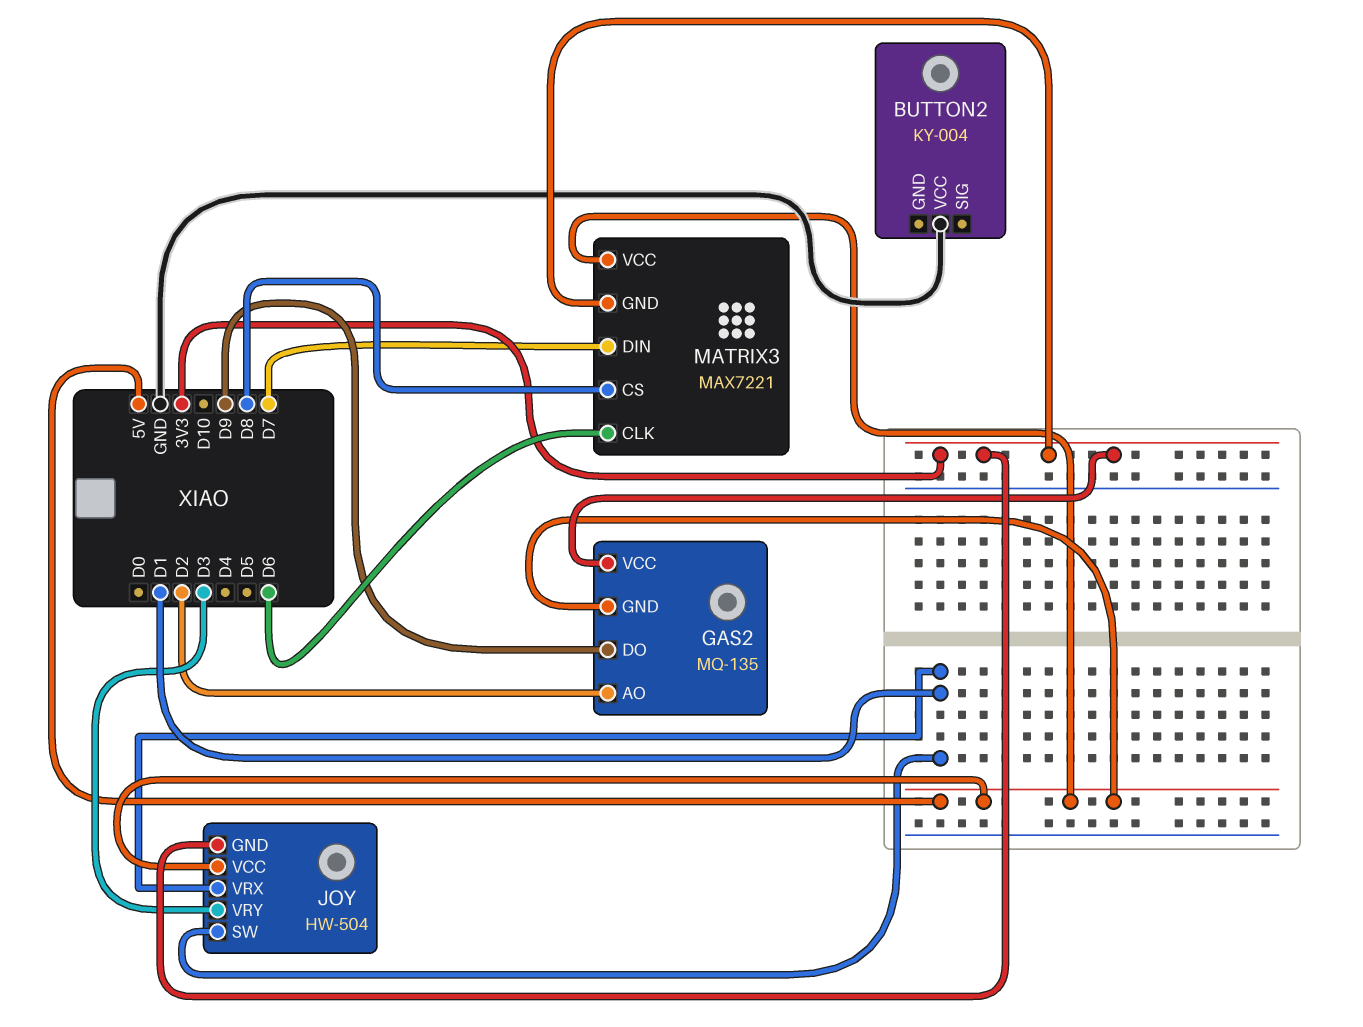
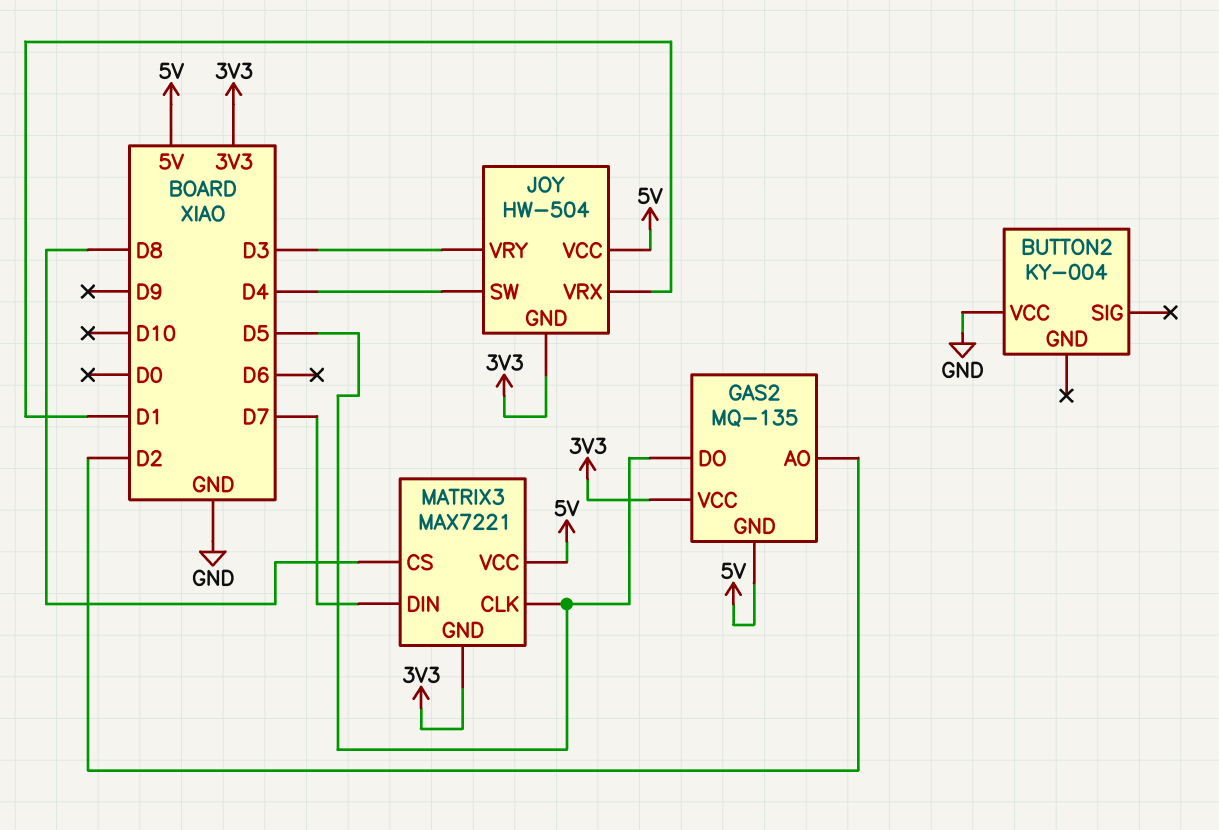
GAS2 pin DO: D9 -> D5
JOY pin SW: D1 -> D4
MATRIX3 pin CLK: D6 -> D5

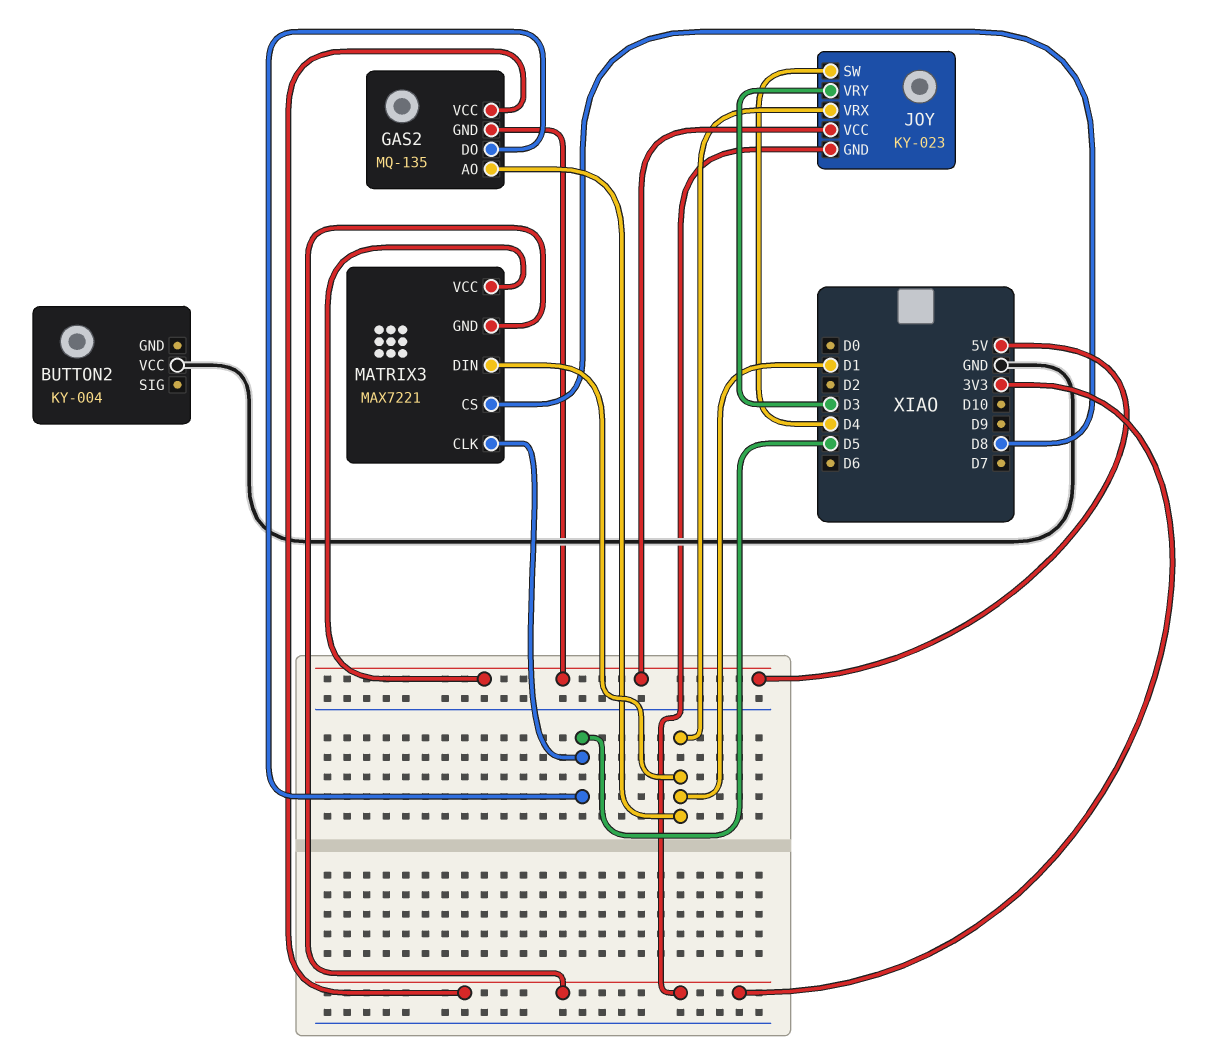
GAS2 pin AO: D2 -> D1
JOY: HW-504 -> KY-023
MATRIX3 pin DIN: D7 -> D1

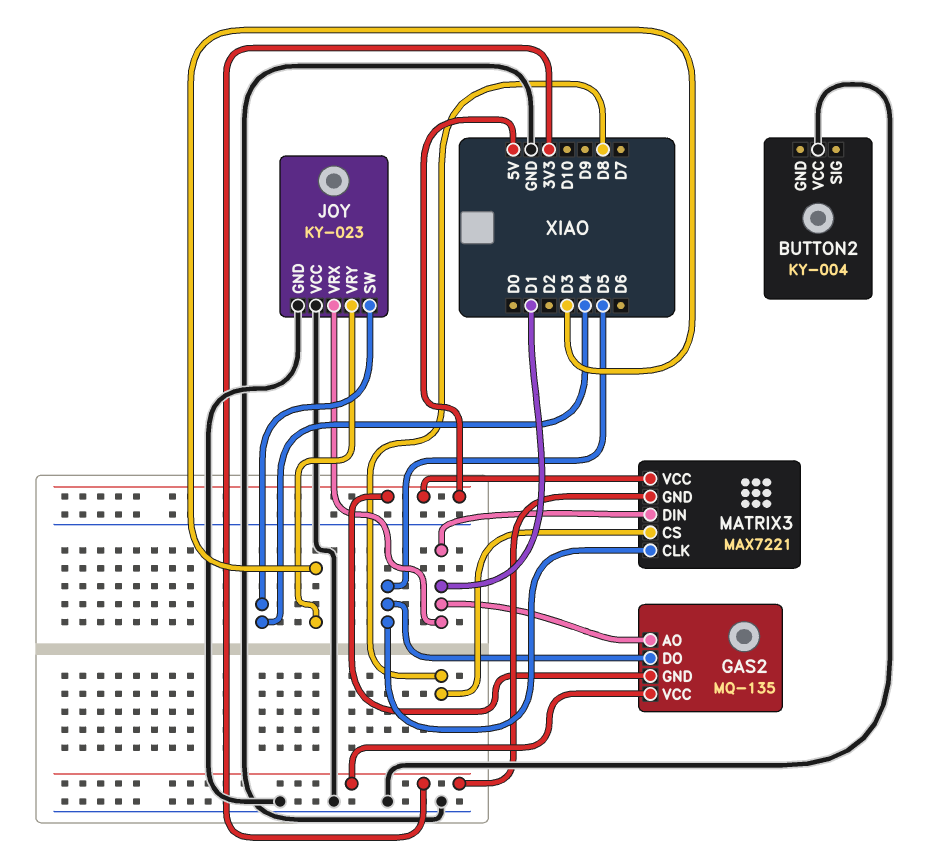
JOY pin GND: 3V3 -> GND
JOY pin VCC: 5V -> GND

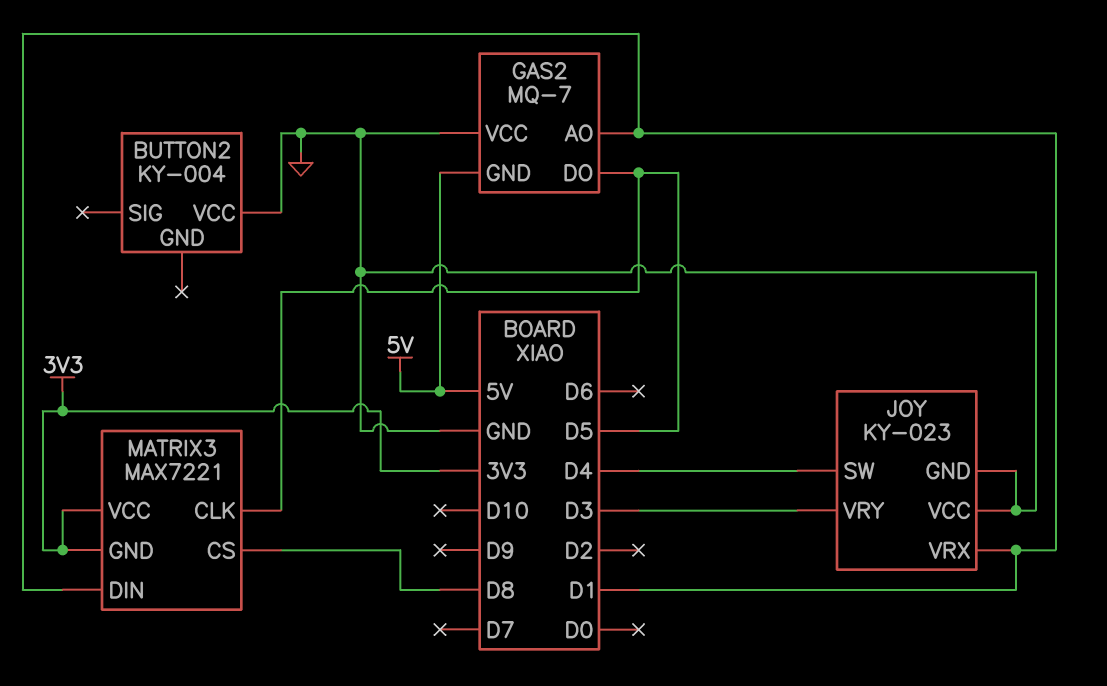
GAS2: MQ-135 -> MQ-7
GAS2 pin VCC: 3V3 -> GND
MATRIX3 pin VCC: 5V -> 3V3

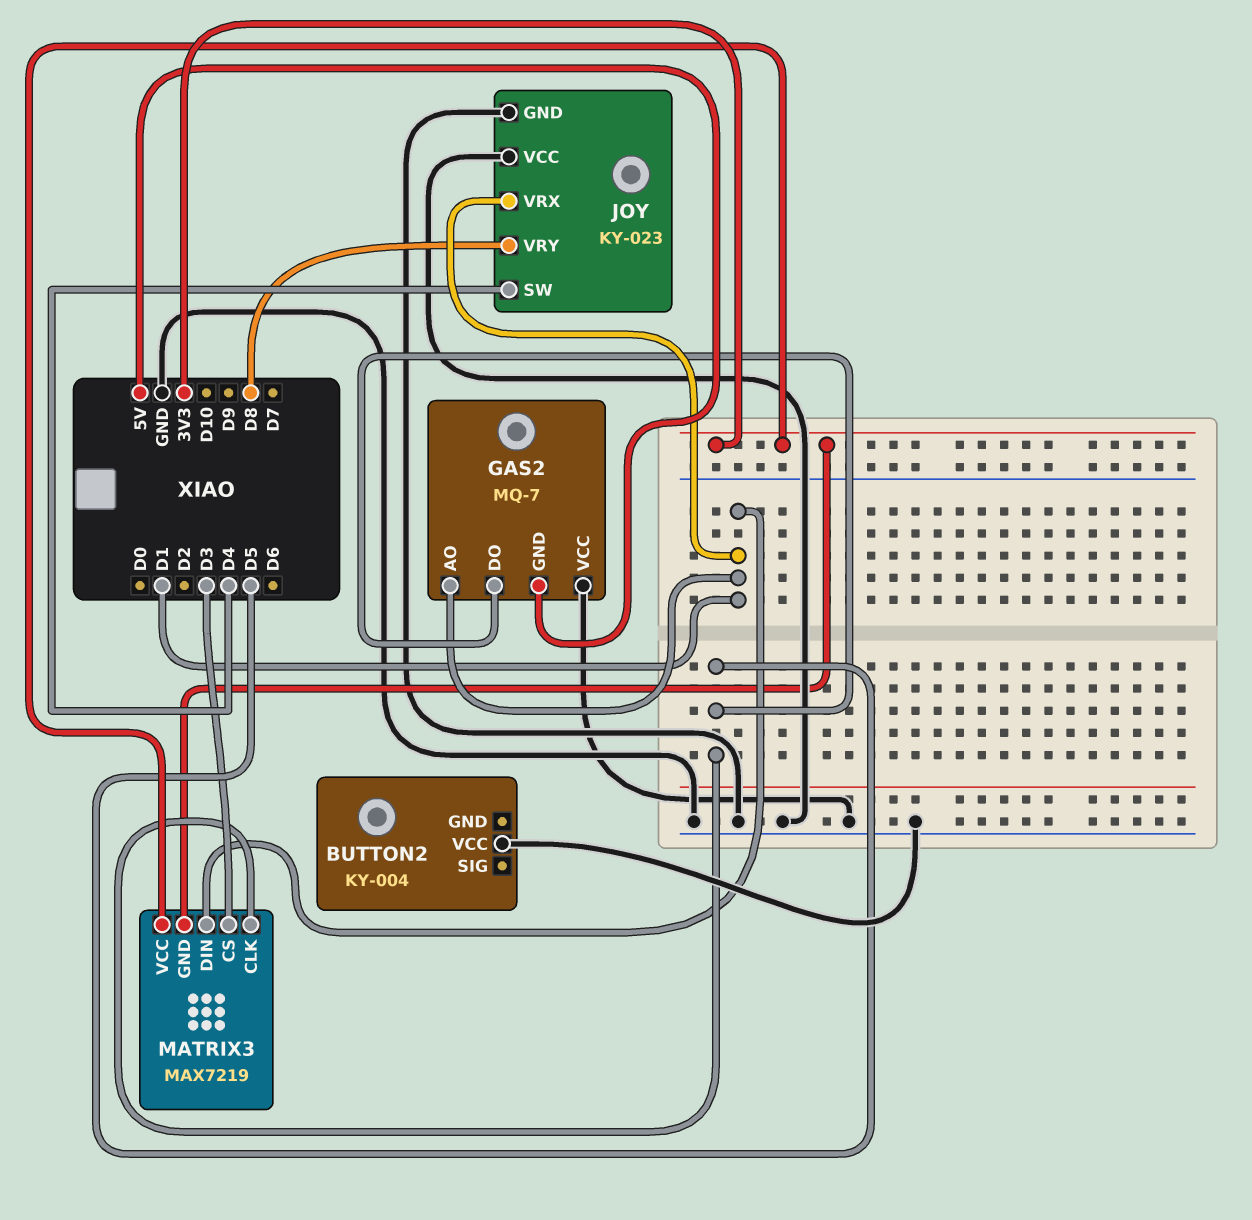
JOY pin VRY: D3 -> D8
MATRIX3: MAX7221 -> MAX7219
MATRIX3 pin CS: D8 -> D3

